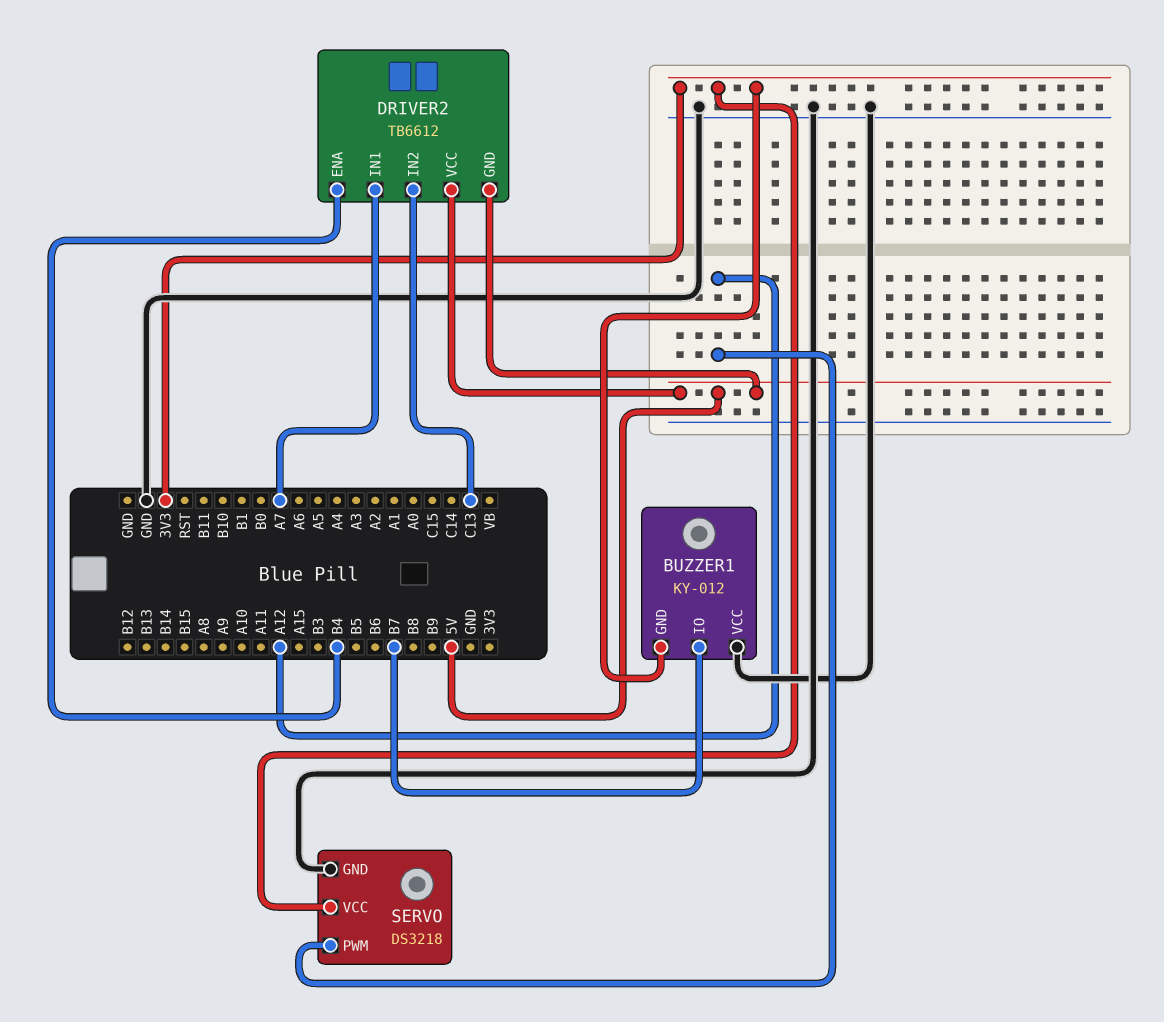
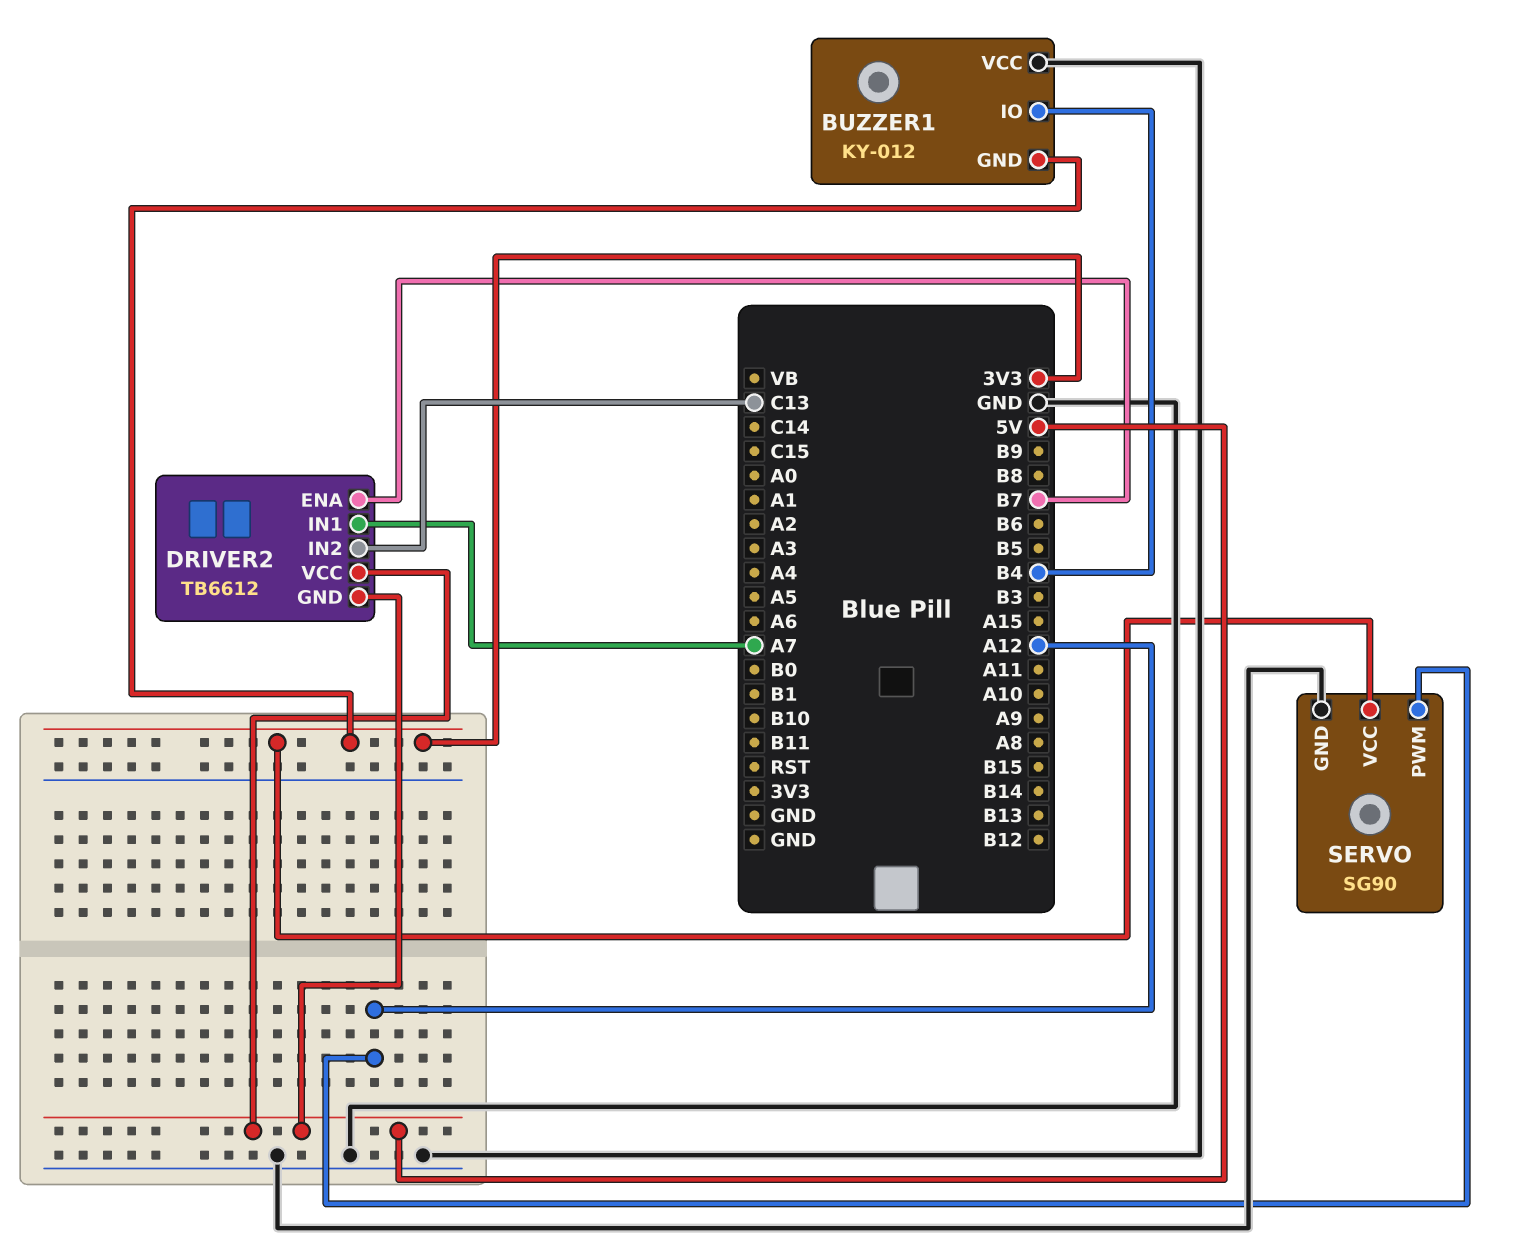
BUZZER1 pin IO: B7 -> B4
DRIVER2 pin ENA: B4 -> B7
SERVO: DS3218 -> SG90

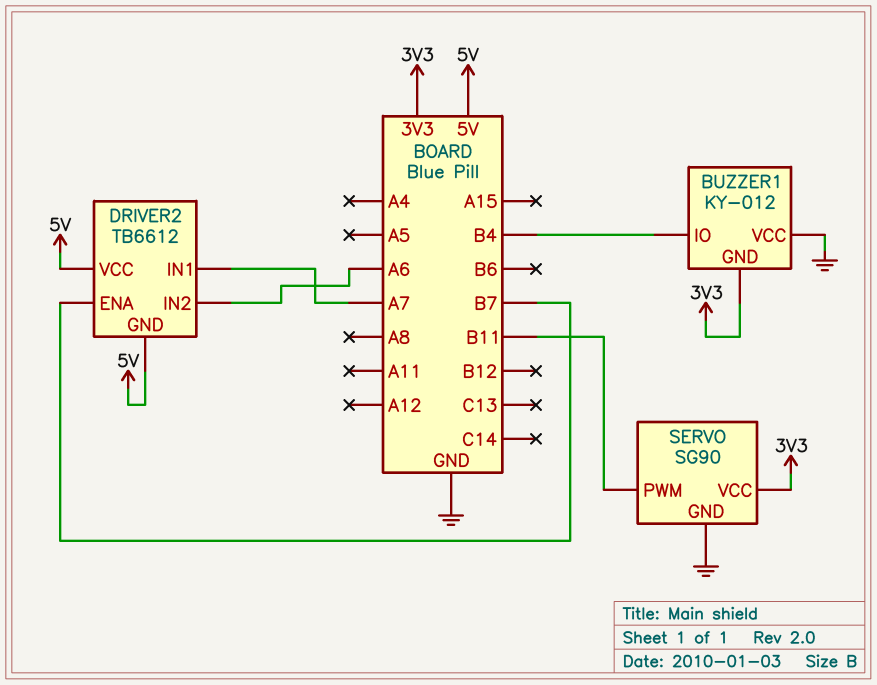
DRIVER2 pin IN2: C13 -> A6
SERVO pin PWM: A12 -> B11

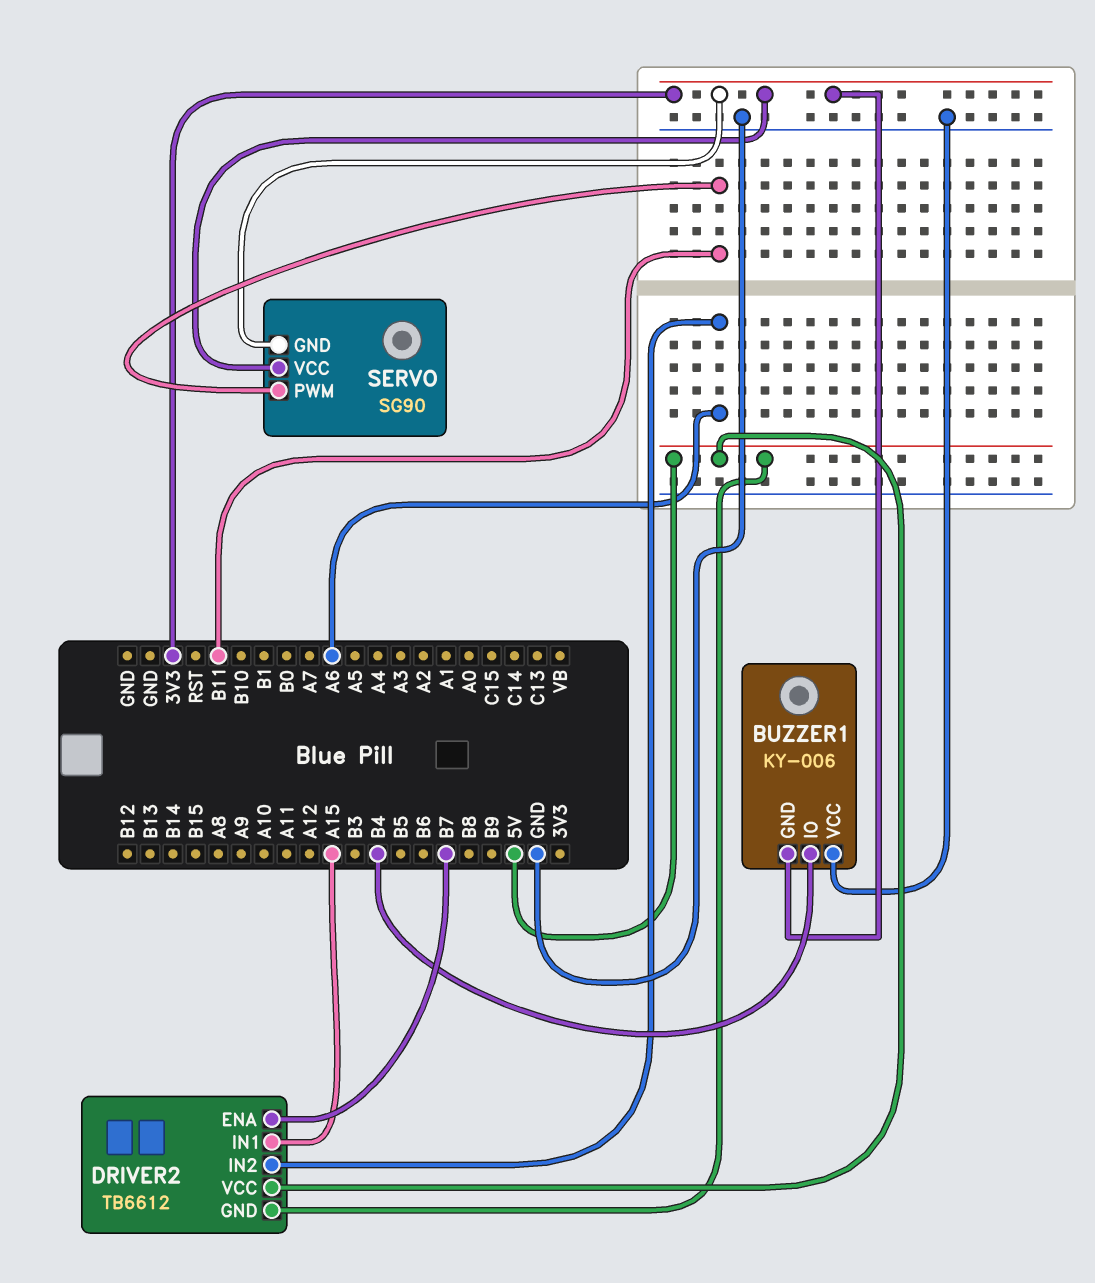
BUZZER1: KY-012 -> KY-006
DRIVER2 pin IN1: A7 -> A15
SERVO pin GND: GND -> 3V3

